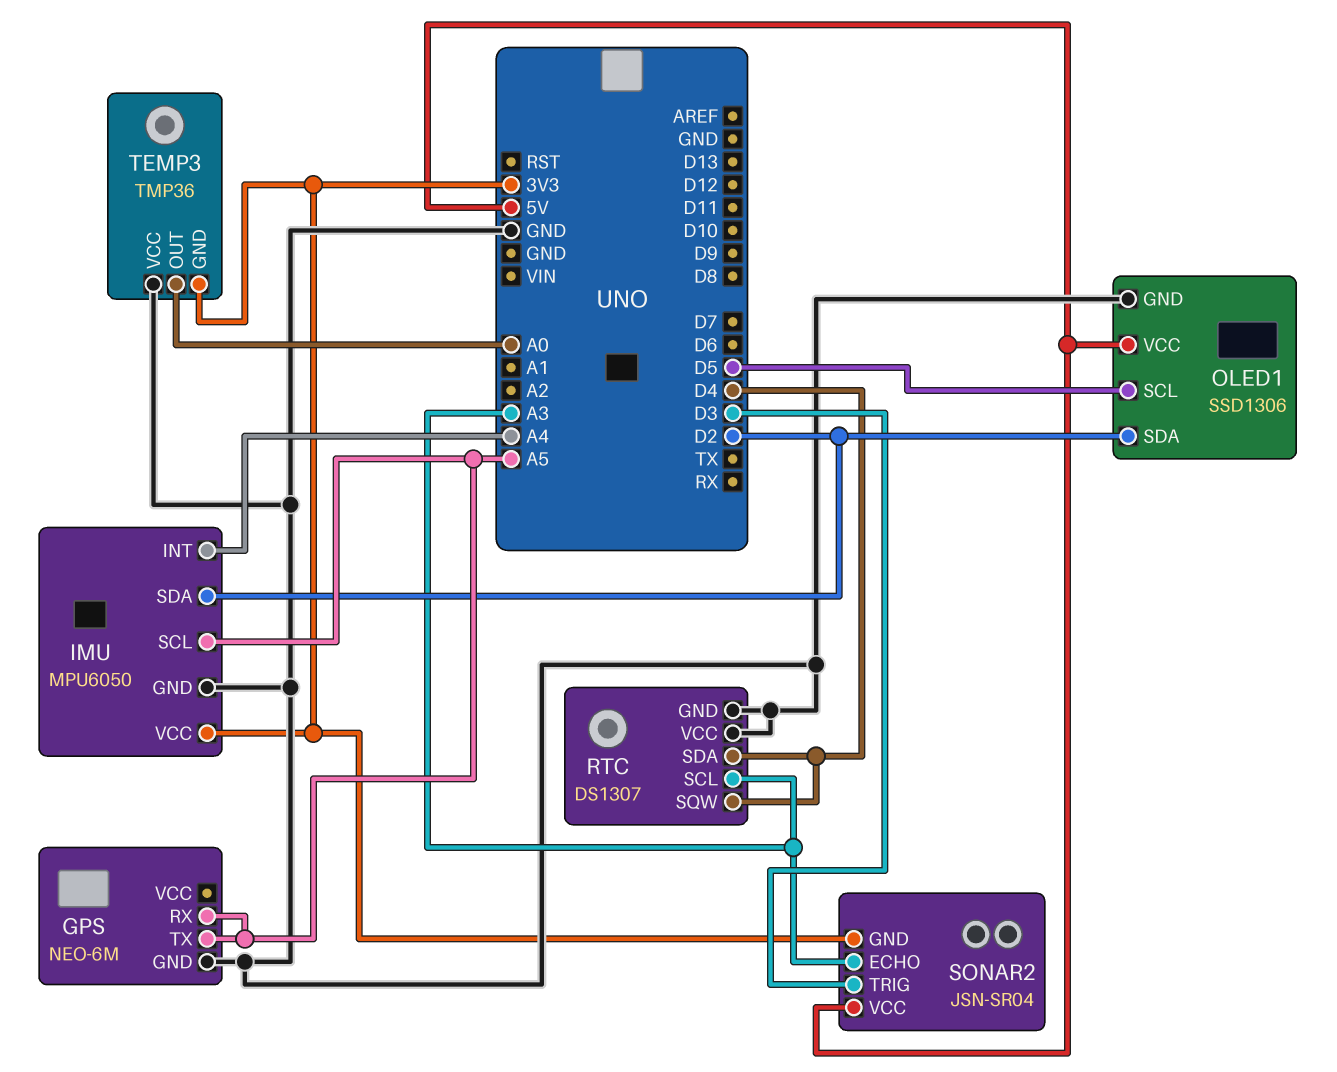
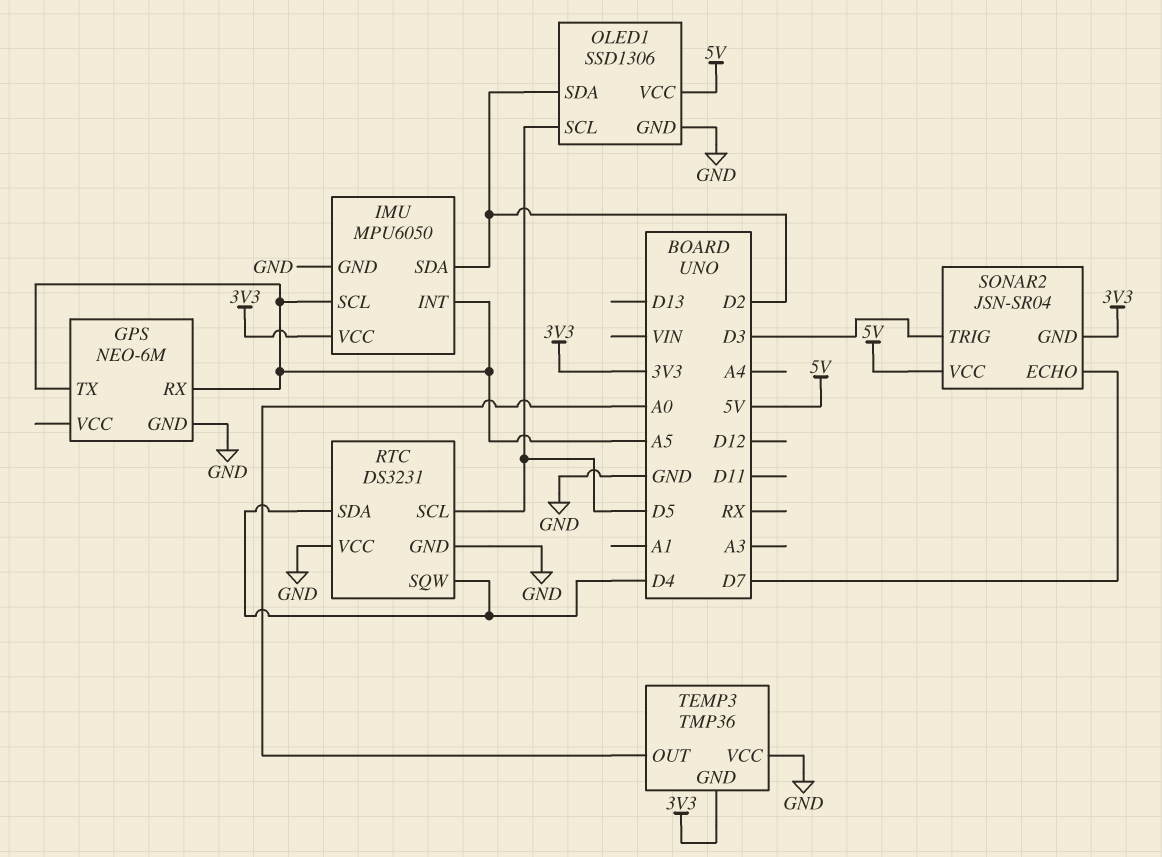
IMU pin INT: A4 -> A5
RTC: DS1307 -> DS3231
RTC pin SCL: A3 -> D5
SONAR2 pin ECHO: A3 -> D7

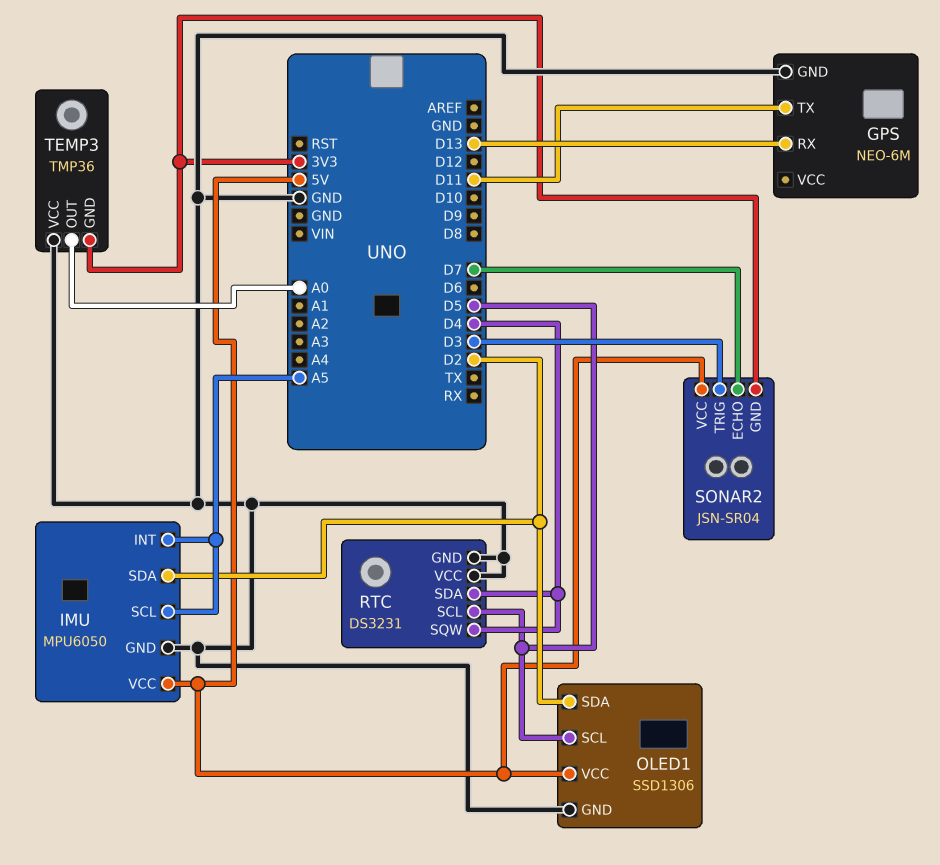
GPS pin RX: A5 -> D13
GPS pin TX: A5 -> D11
IMU pin VCC: 3V3 -> 5V

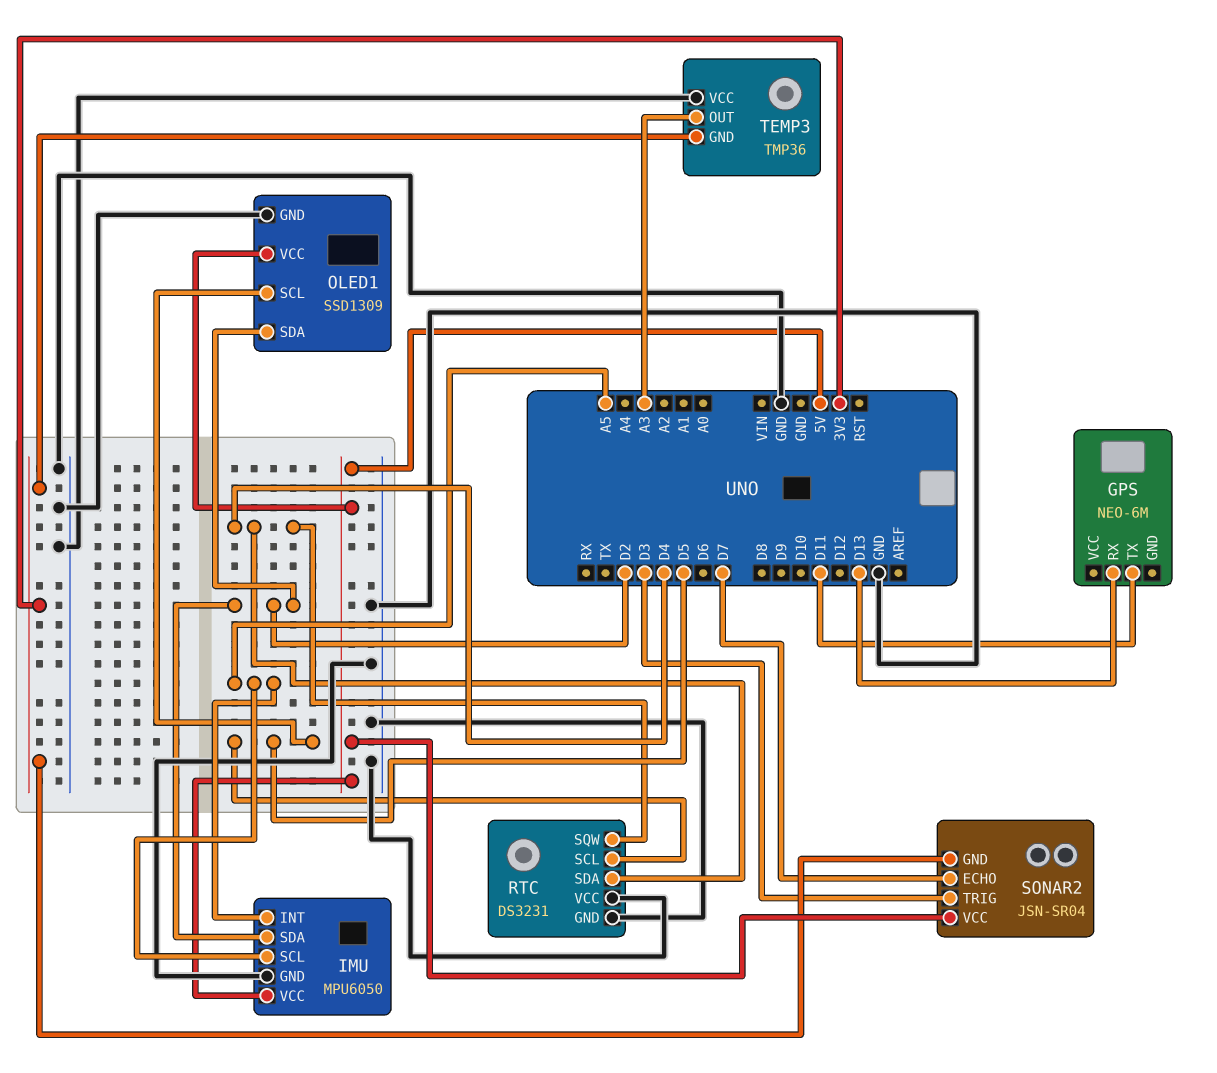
GPS pin GND: GND -> none
OLED1: SSD1306 -> SSD1309
TEMP3 pin OUT: A0 -> A3

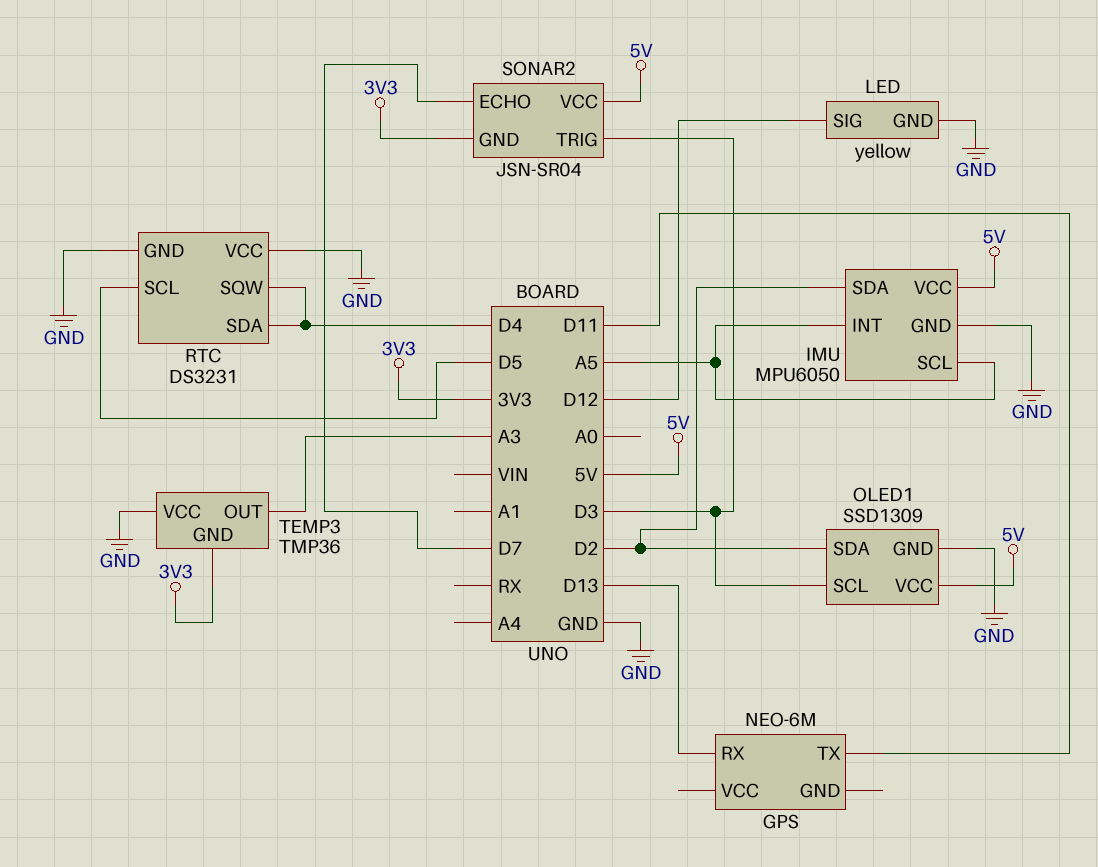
LED: none -> yellow
LED pin GND: none -> GND
LED pin SIG: none -> D12
OLED1 pin SCL: D5 -> D3

